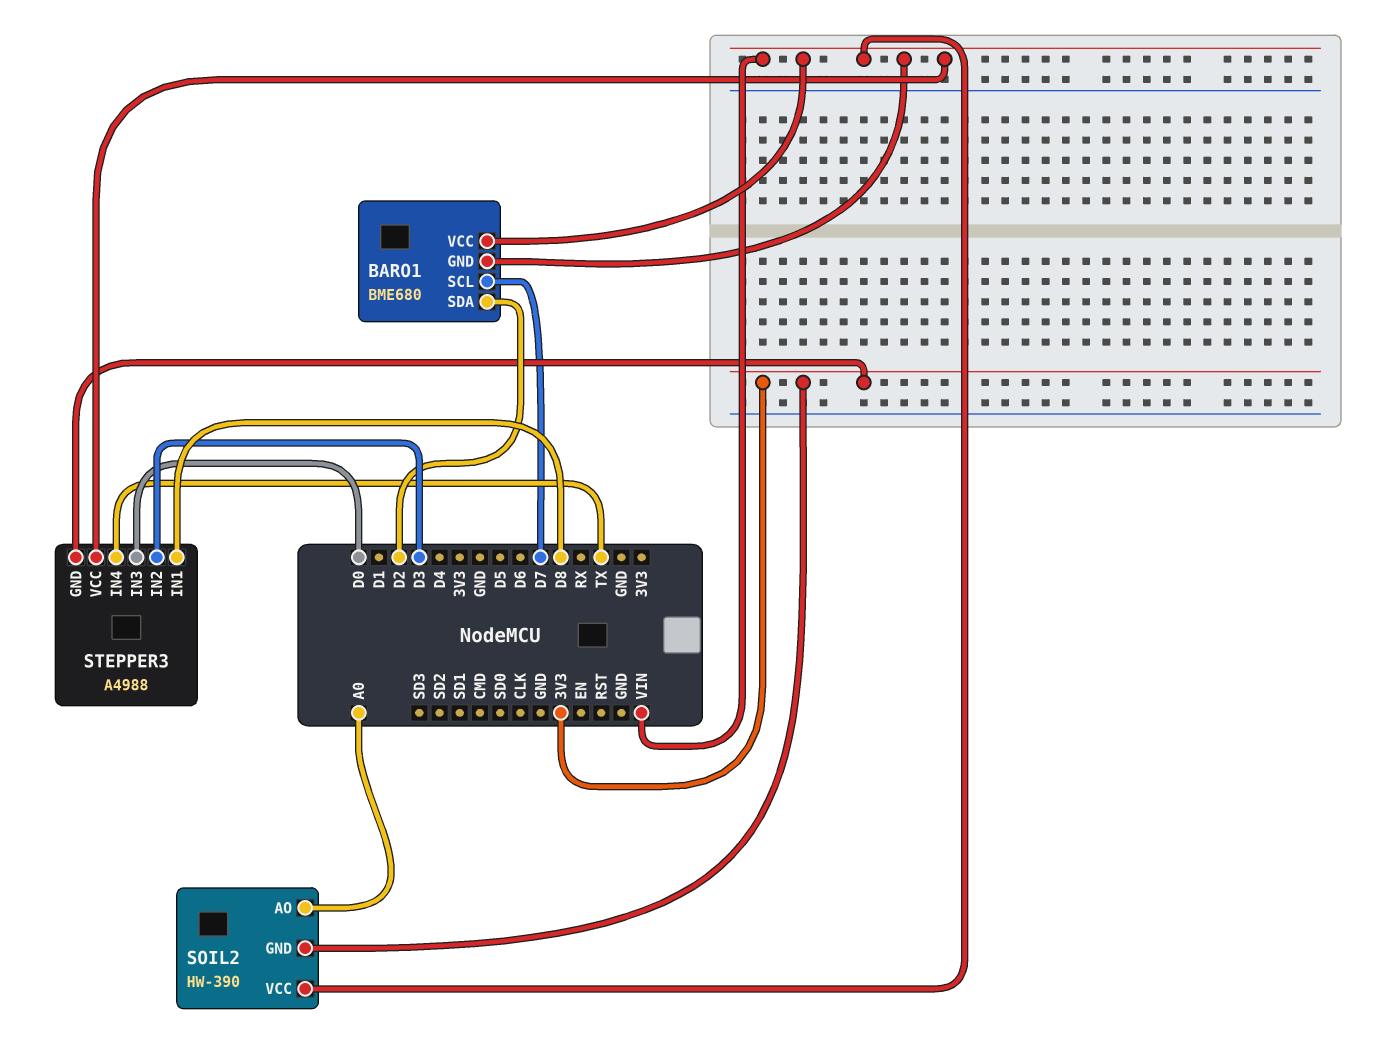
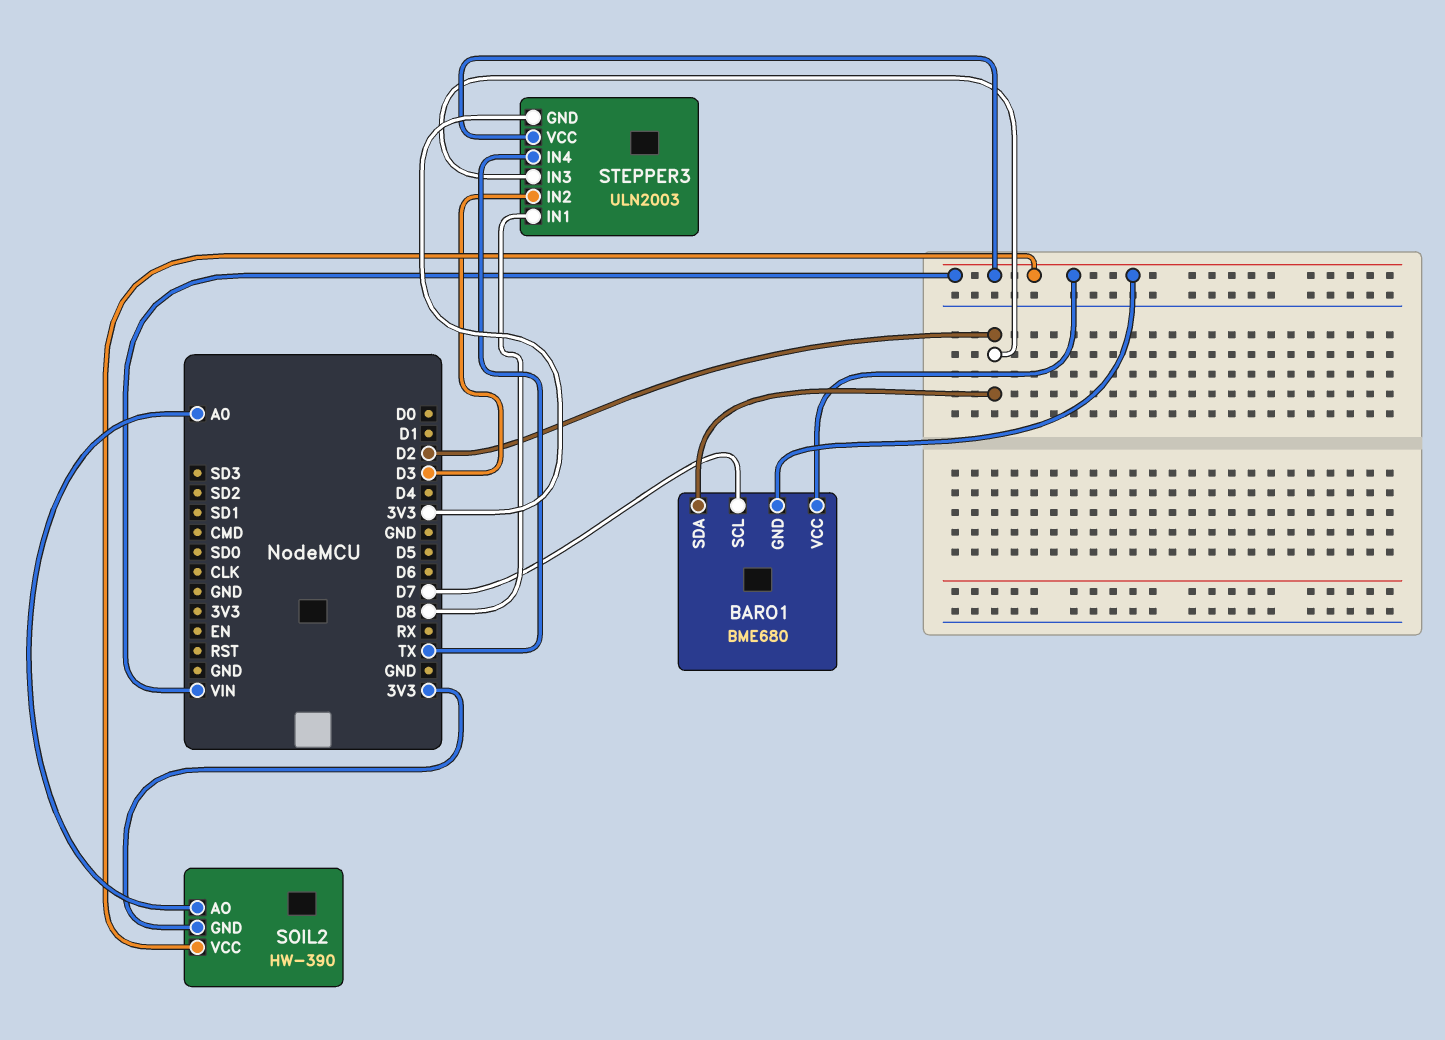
STEPPER3: A4988 -> ULN2003
STEPPER3 pin IN3: D0 -> D2

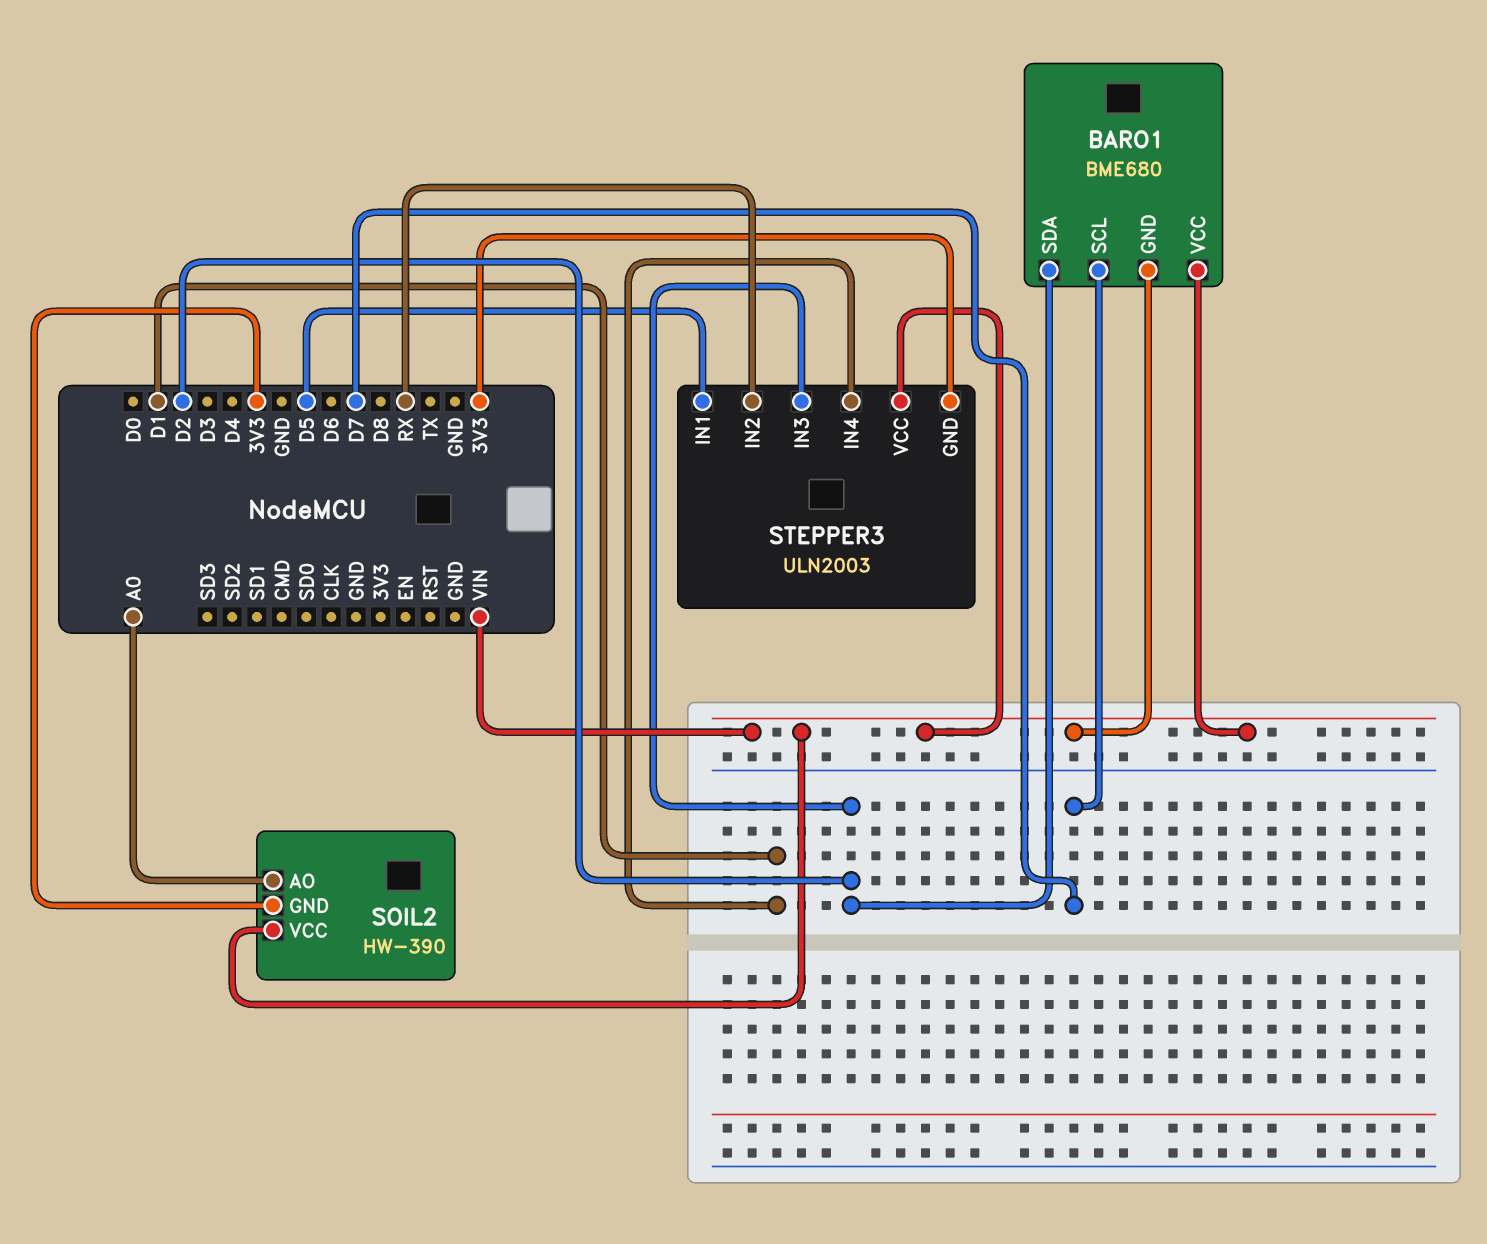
STEPPER3 pin IN1: D8 -> D5
STEPPER3 pin IN2: D3 -> RX
STEPPER3 pin IN4: TX -> D1

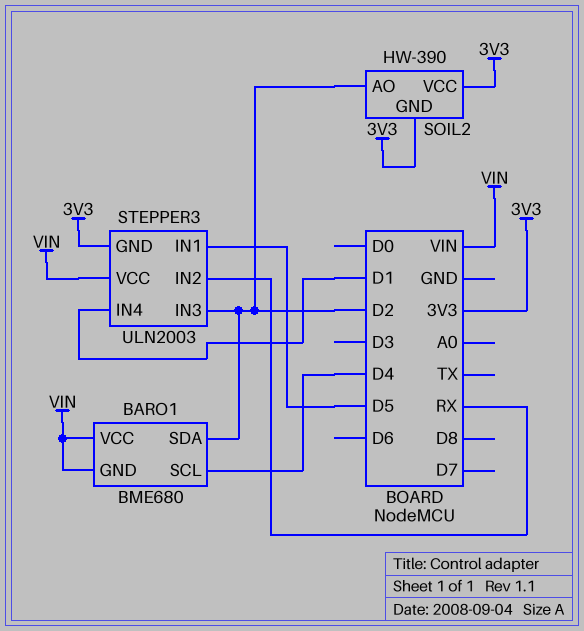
BARO1 pin SCL: D7 -> D4
SOIL2 pin AO: A0 -> D2
SOIL2 pin VCC: VIN -> 3V3

